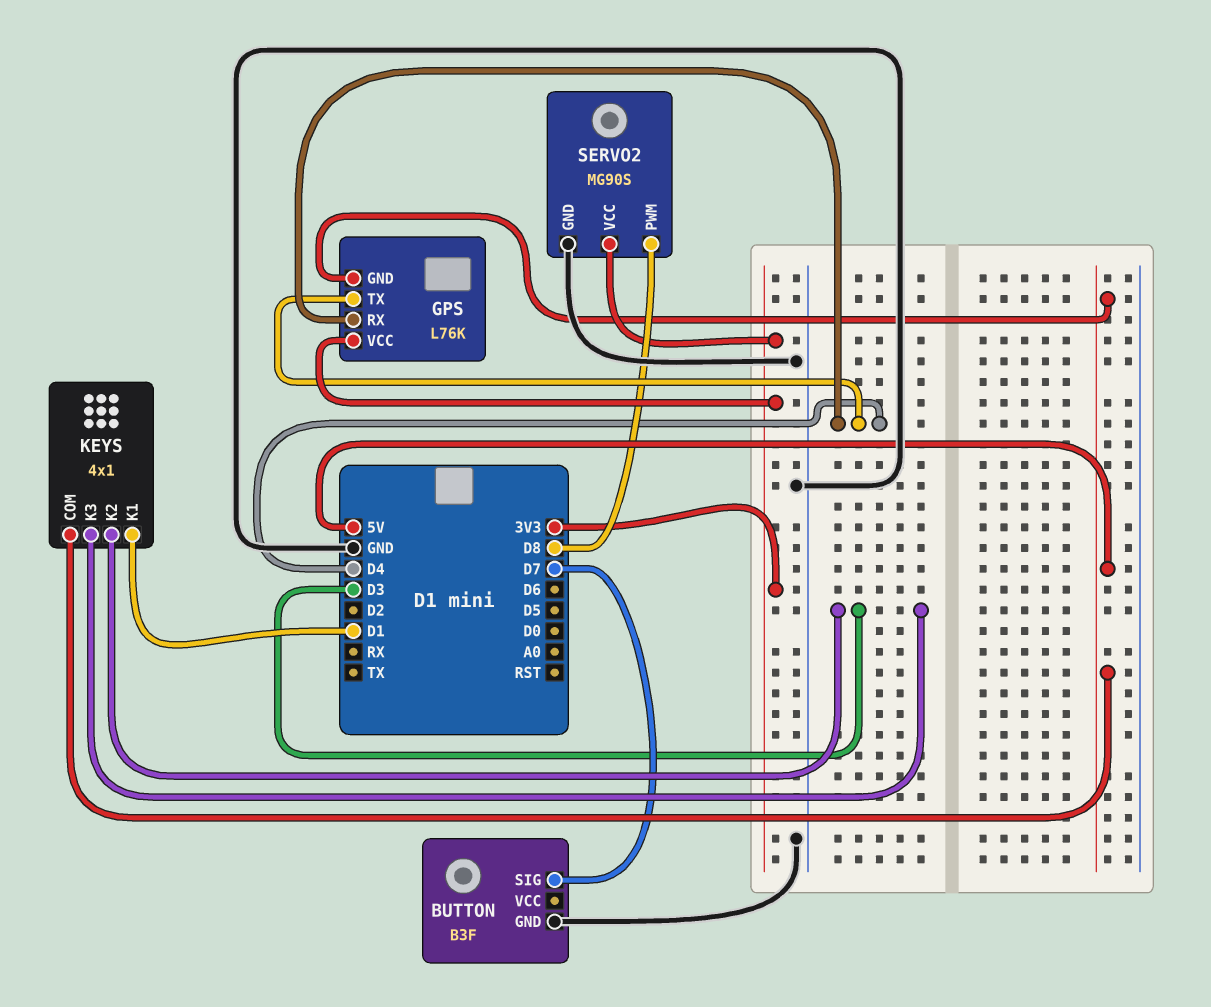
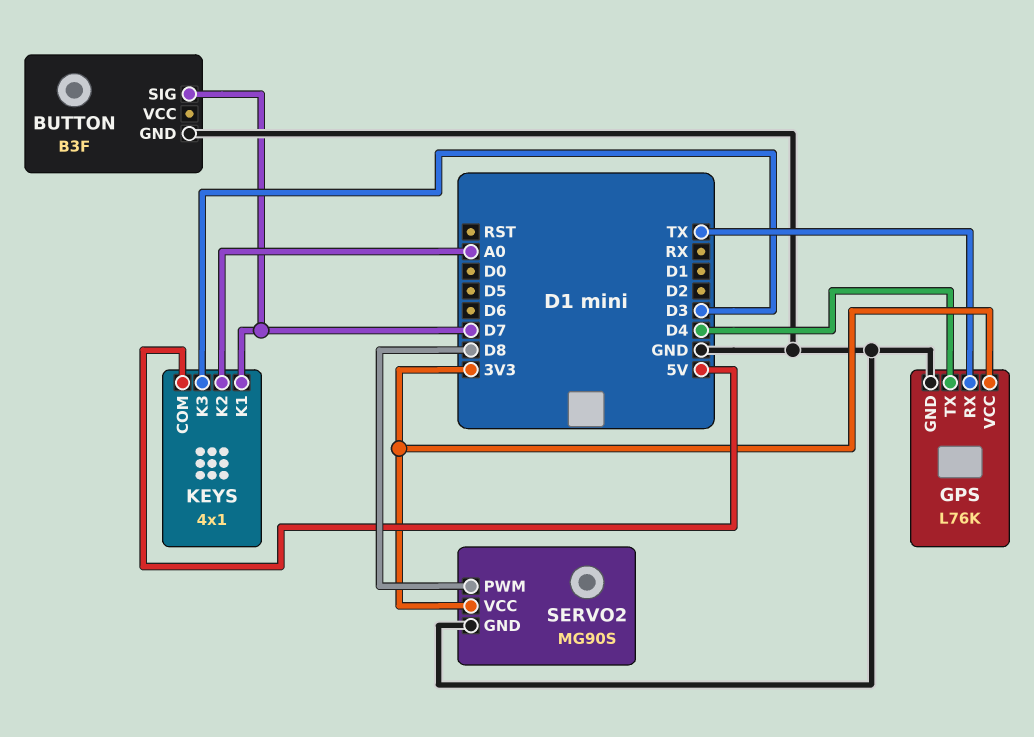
GPS pin GND: 5V -> GND
GPS pin RX: D4 -> TX
KEYS pin K1: D1 -> D7
KEYS pin K2: D3 -> A0

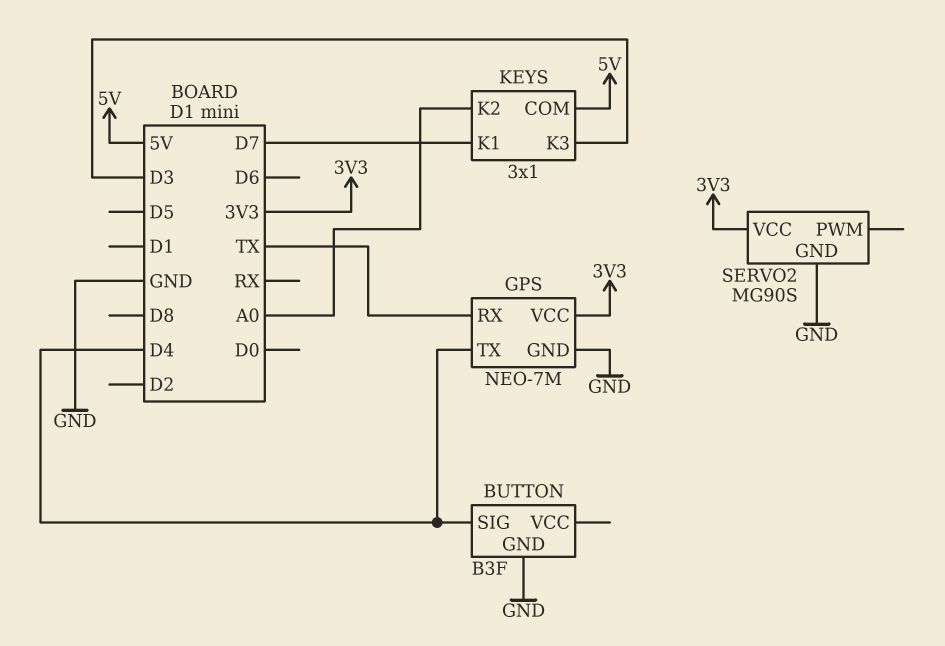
BUTTON pin SIG: D7 -> D4
GPS: L76K -> NEO-7M
KEYS: 4x1 -> 3x1
SERVO2 pin PWM: D8 -> none

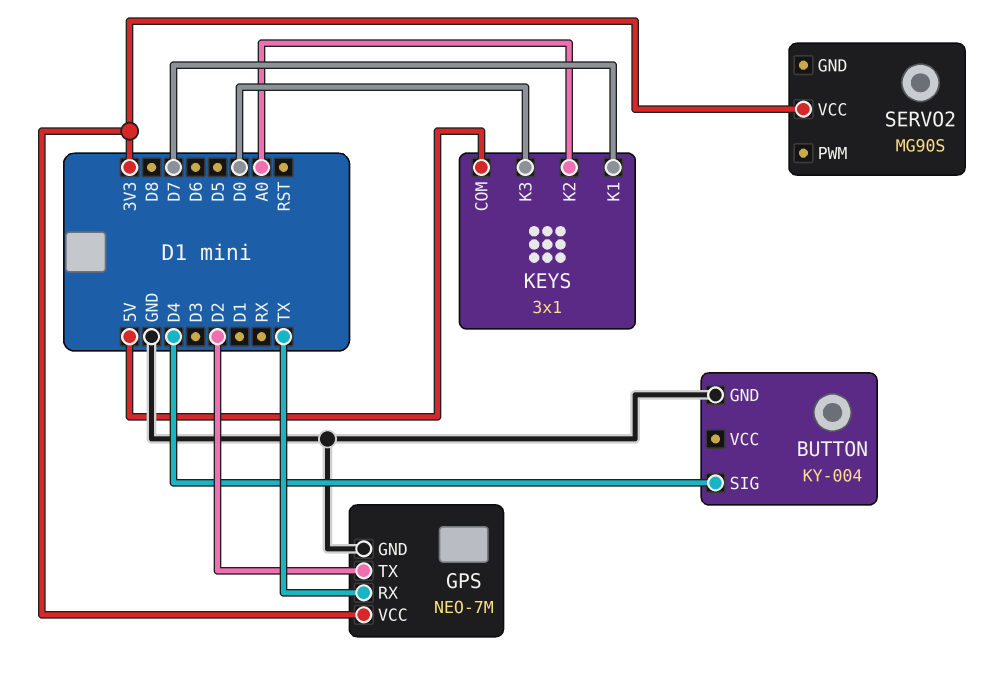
BUTTON: B3F -> KY-004
GPS pin TX: D4 -> D2
KEYS pin K3: D3 -> D0
SERVO2 pin GND: GND -> none

